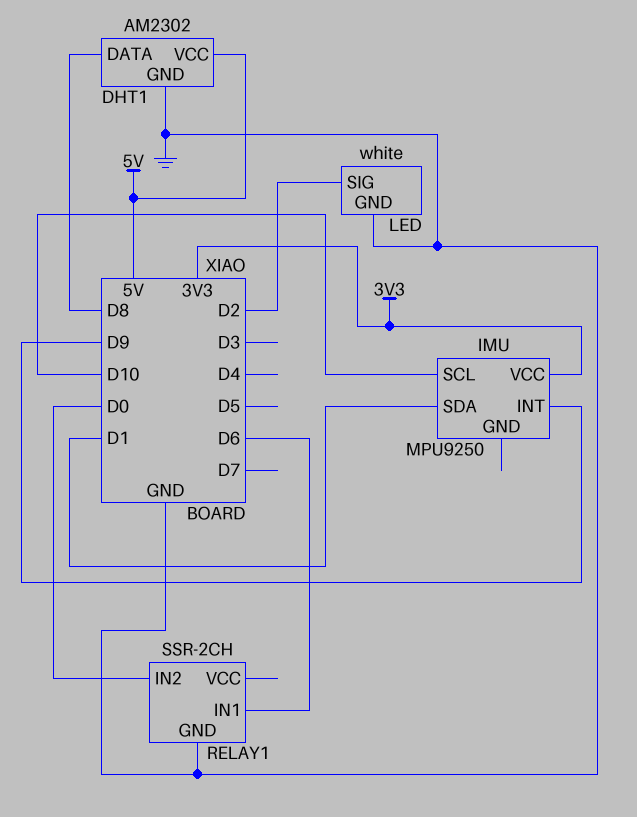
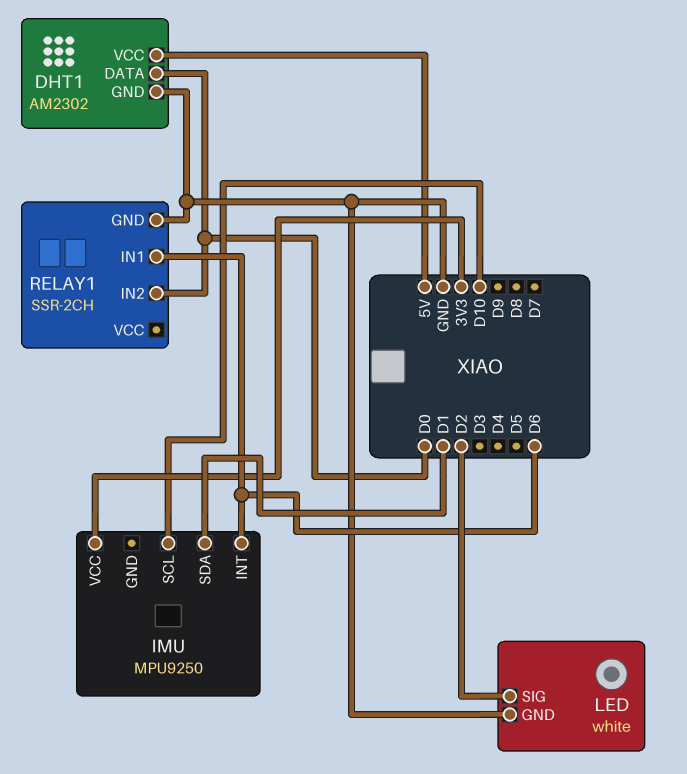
DHT1 pin DATA: D8 -> D0
IMU pin INT: D9 -> D6

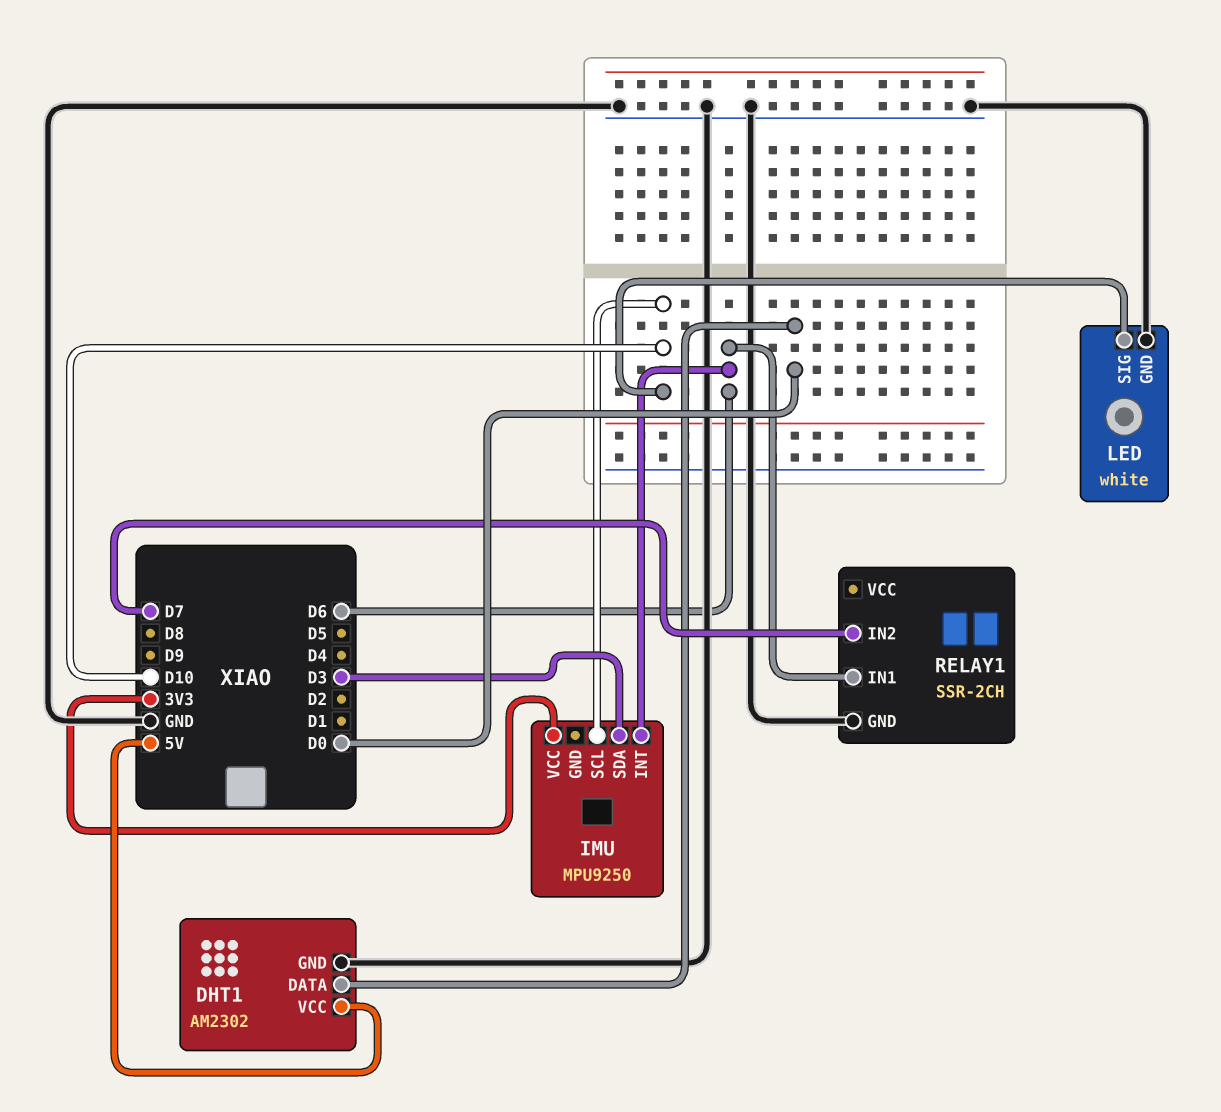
IMU pin SDA: D1 -> D3
LED pin SIG: D2 -> D10
RELAY1 pin IN2: D0 -> D7

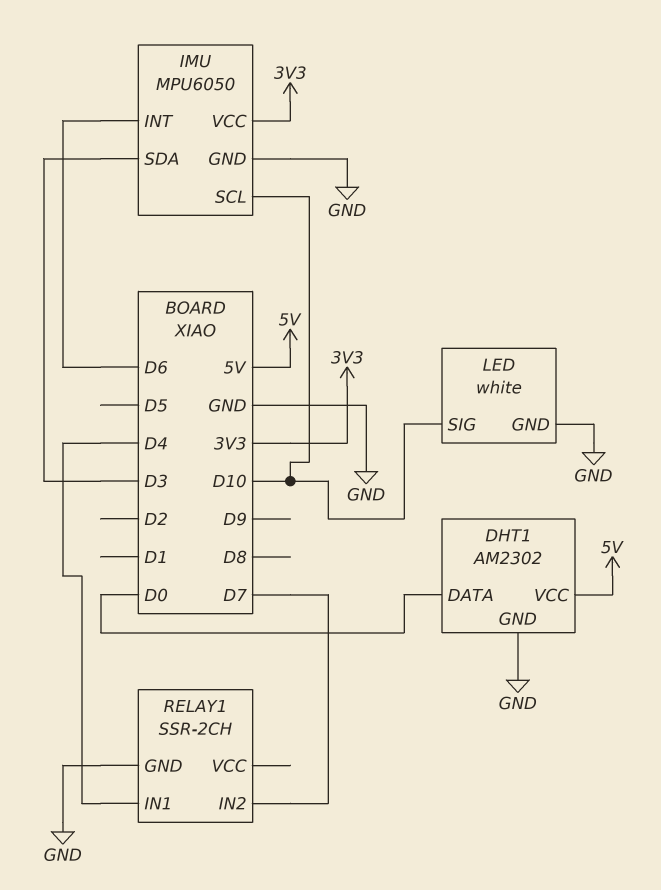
IMU: MPU9250 -> MPU6050
IMU pin GND: none -> GND
RELAY1 pin IN1: D6 -> D4

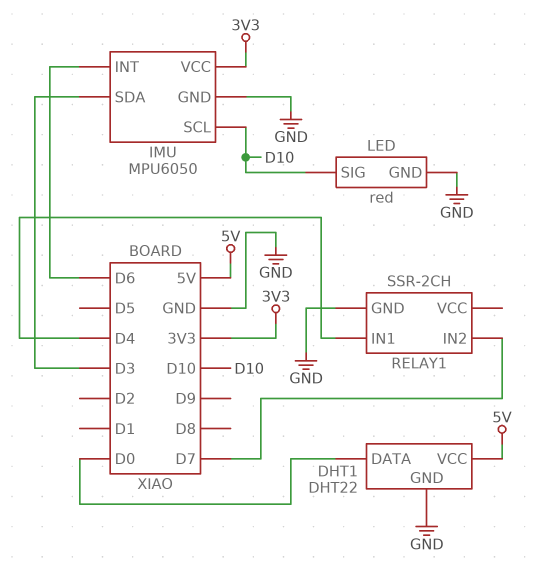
DHT1: AM2302 -> DHT22
LED: white -> red

